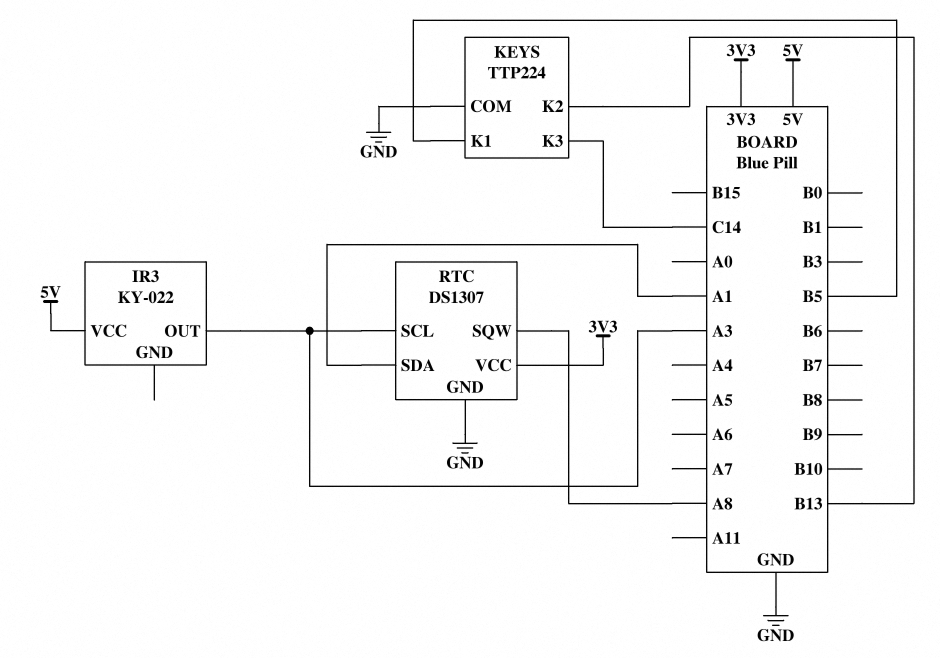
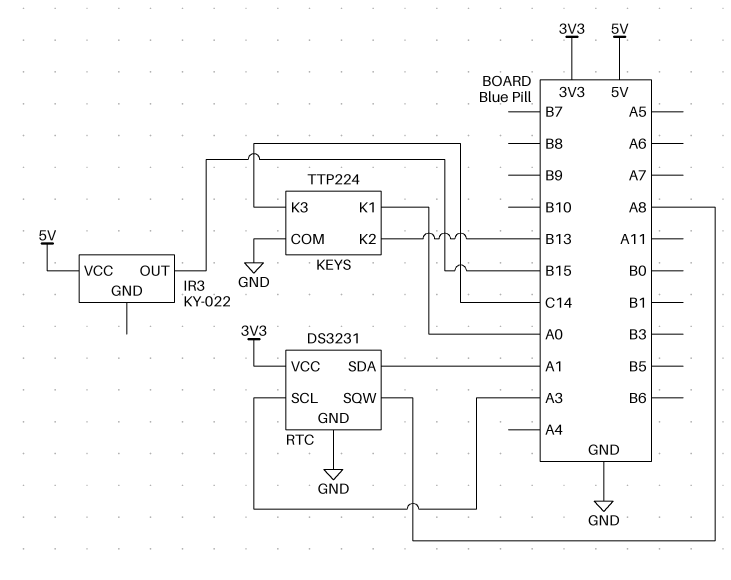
IR3 pin OUT: A3 -> B15
KEYS pin K1: B5 -> A0
RTC: DS1307 -> DS3231

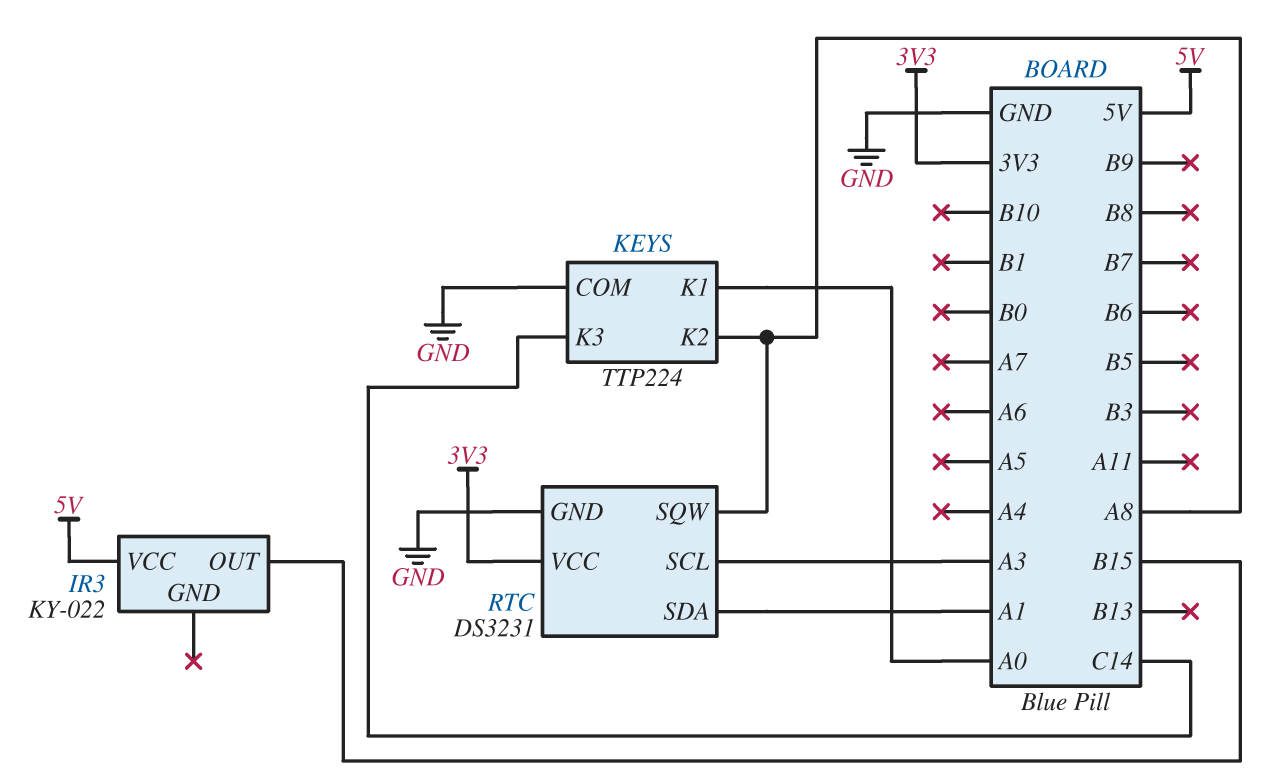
KEYS pin K2: B13 -> A8

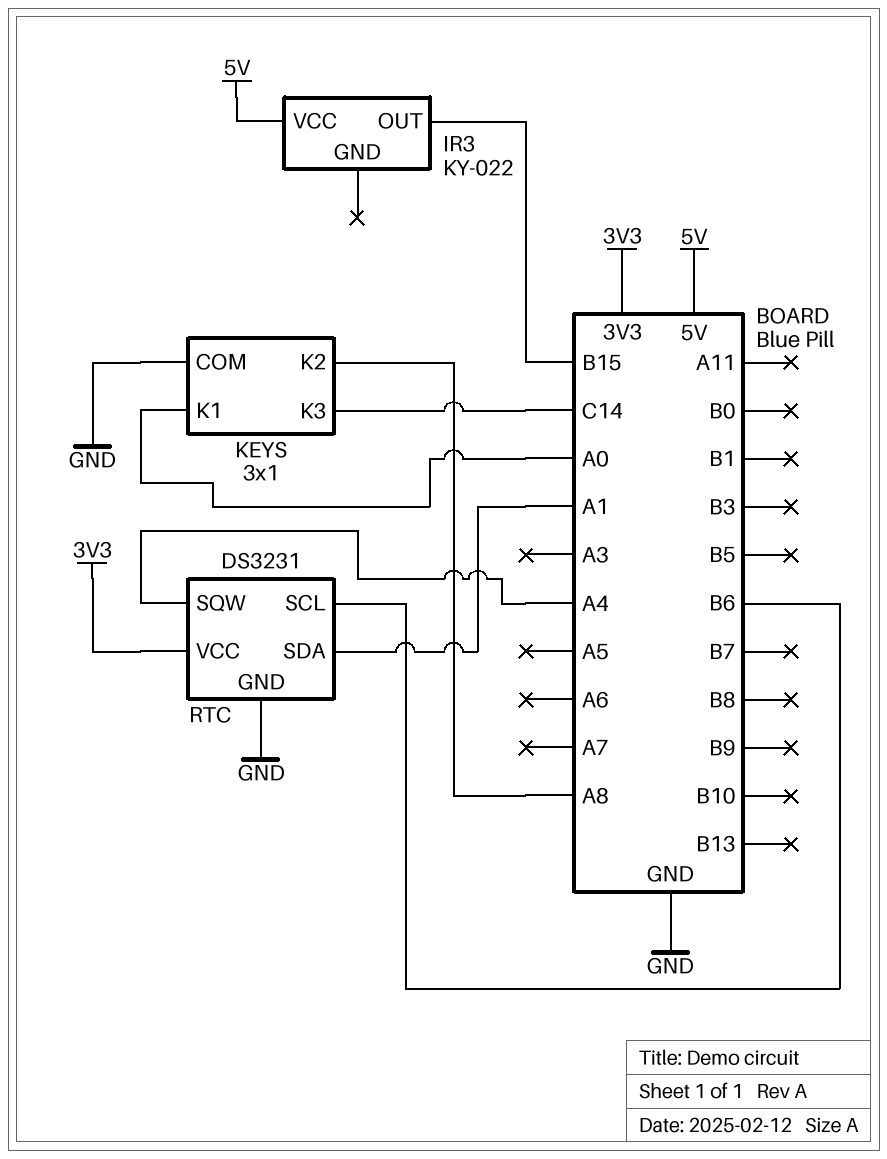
KEYS: TTP224 -> 3x1
RTC pin SCL: A3 -> B6
RTC pin SQW: A8 -> A4

